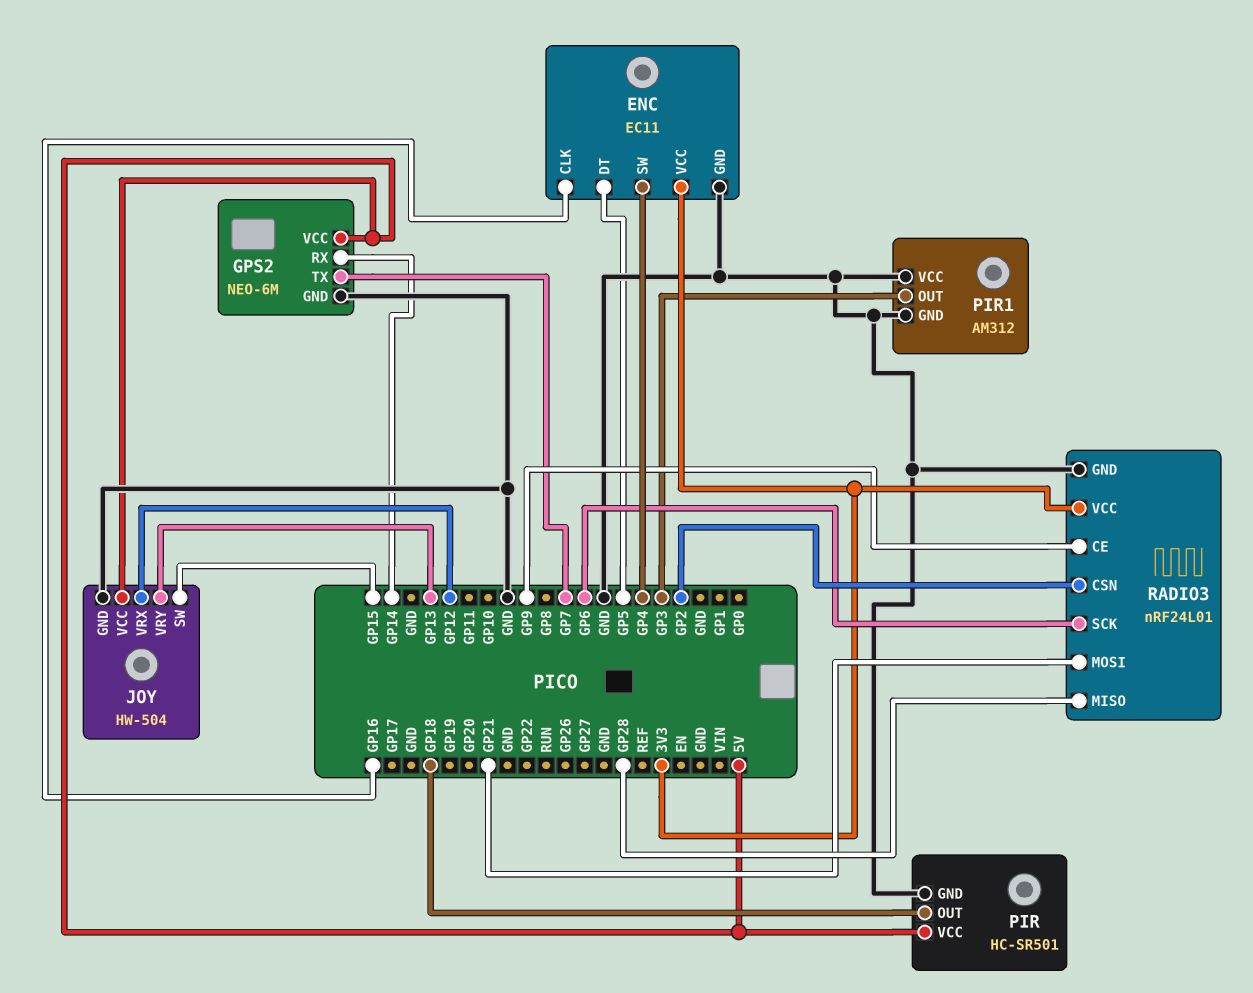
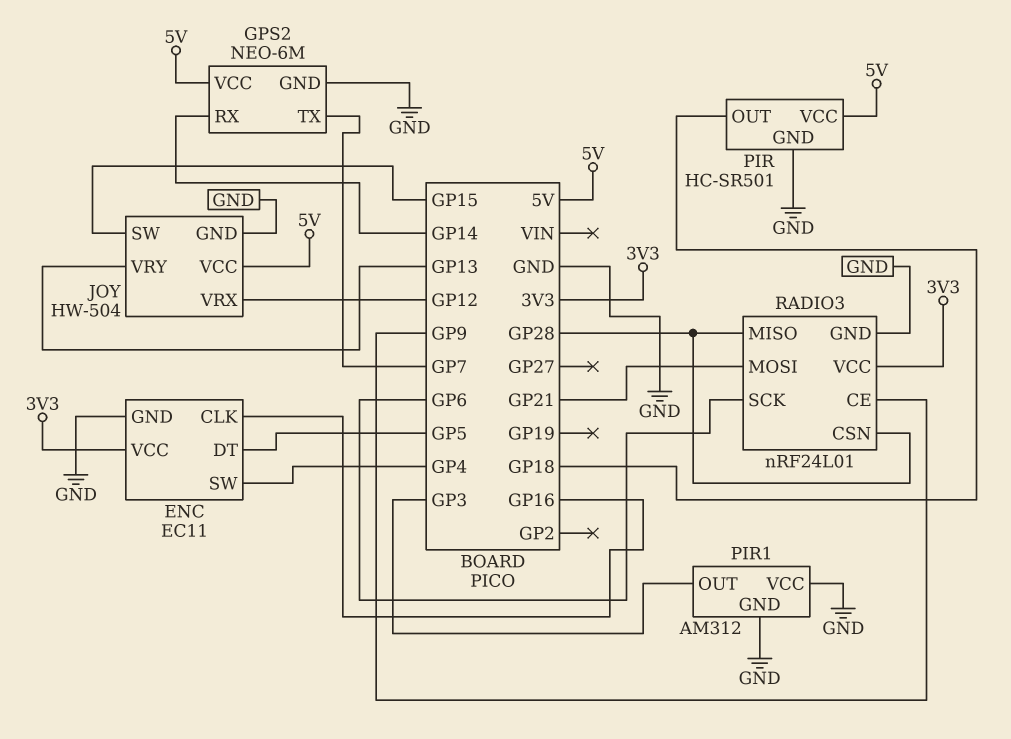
RADIO3 pin CSN: GP2 -> GP28

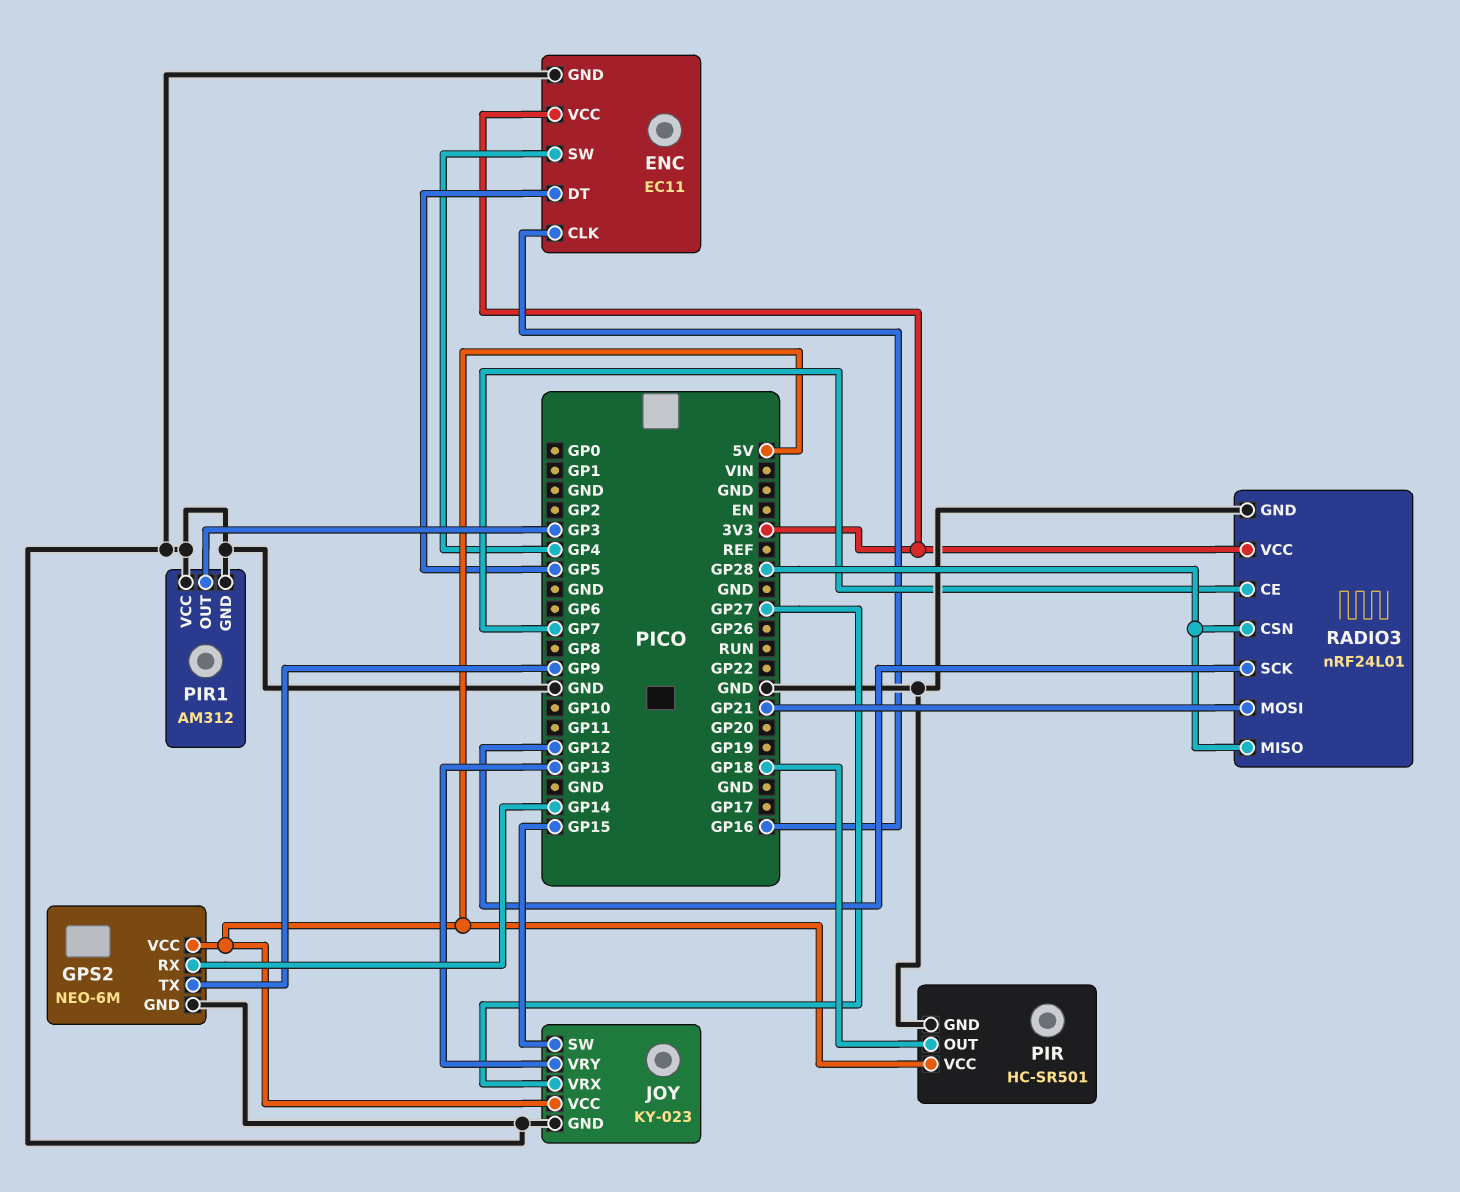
GPS2 pin TX: GP7 -> GP9
JOY: HW-504 -> KY-023
JOY pin VRX: GP12 -> GP27
RADIO3 pin CE: GP9 -> GP7
RADIO3 pin SCK: GP6 -> GP12

